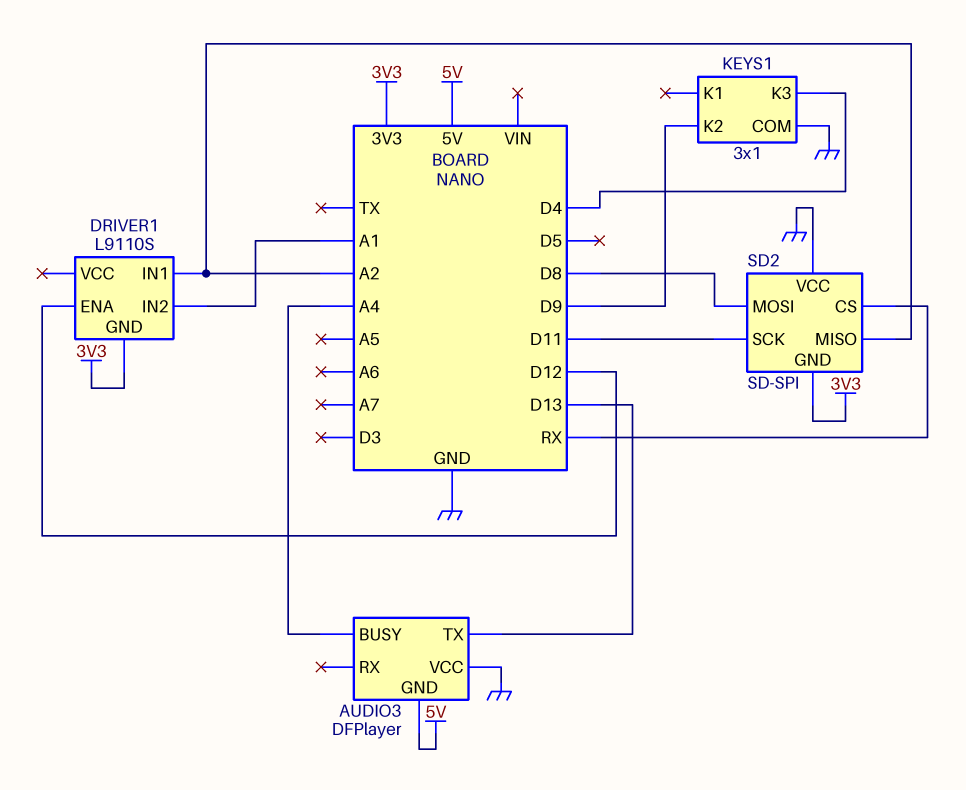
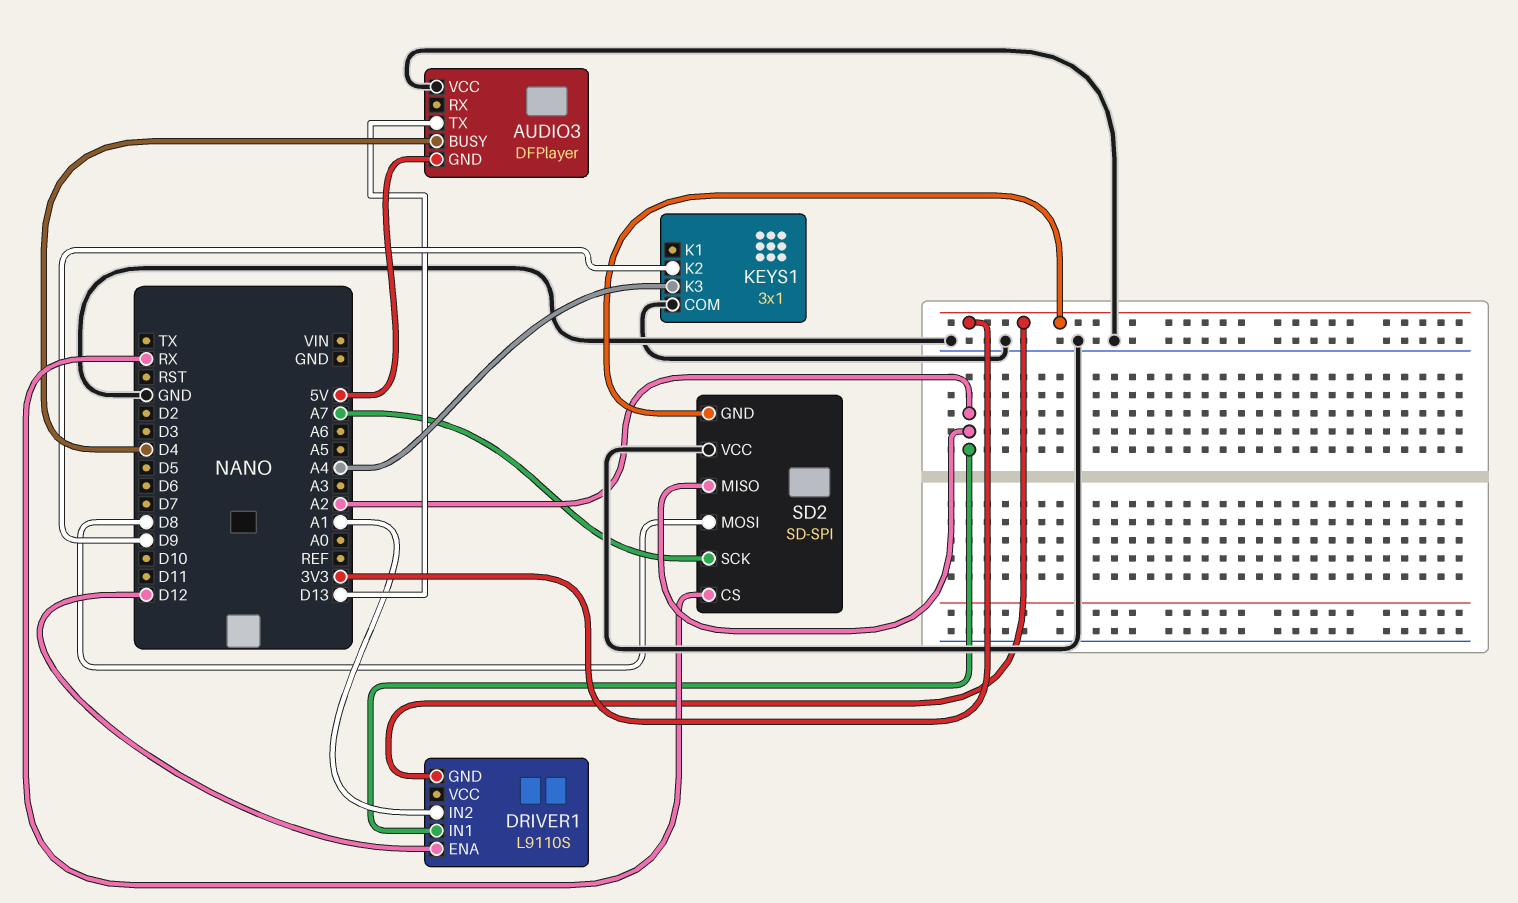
AUDIO3 pin BUSY: A4 -> D4
KEYS1 pin K3: D4 -> A4
SD2 pin SCK: D11 -> A7

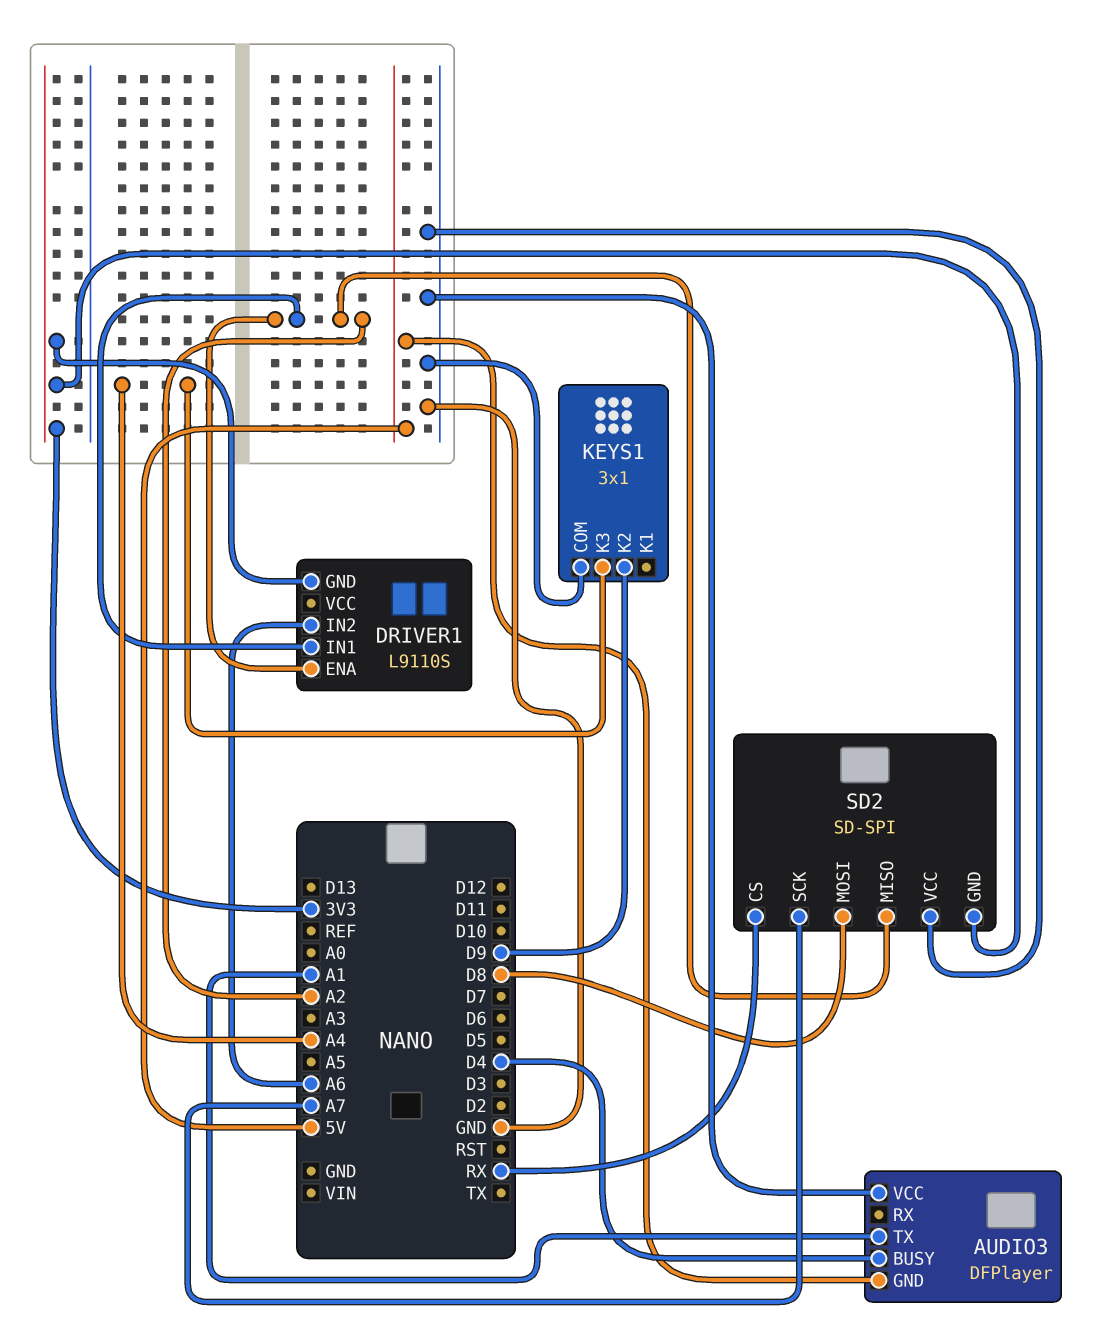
AUDIO3 pin TX: D13 -> A1
DRIVER1 pin ENA: D12 -> A2
DRIVER1 pin IN2: A1 -> A6

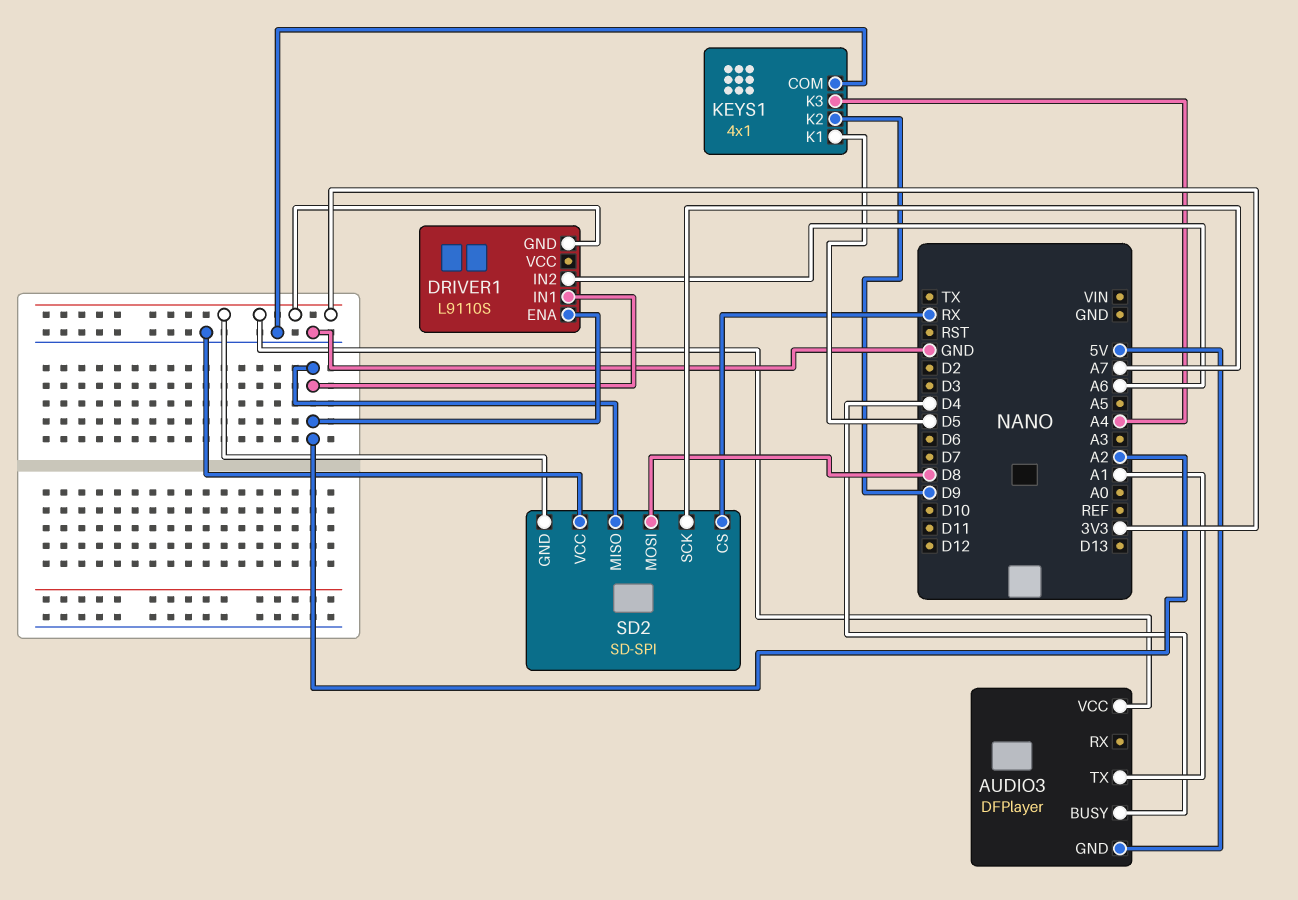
AUDIO3 pin VCC: GND -> 3V3
KEYS1: 3x1 -> 4x1
KEYS1 pin K1: none -> D5

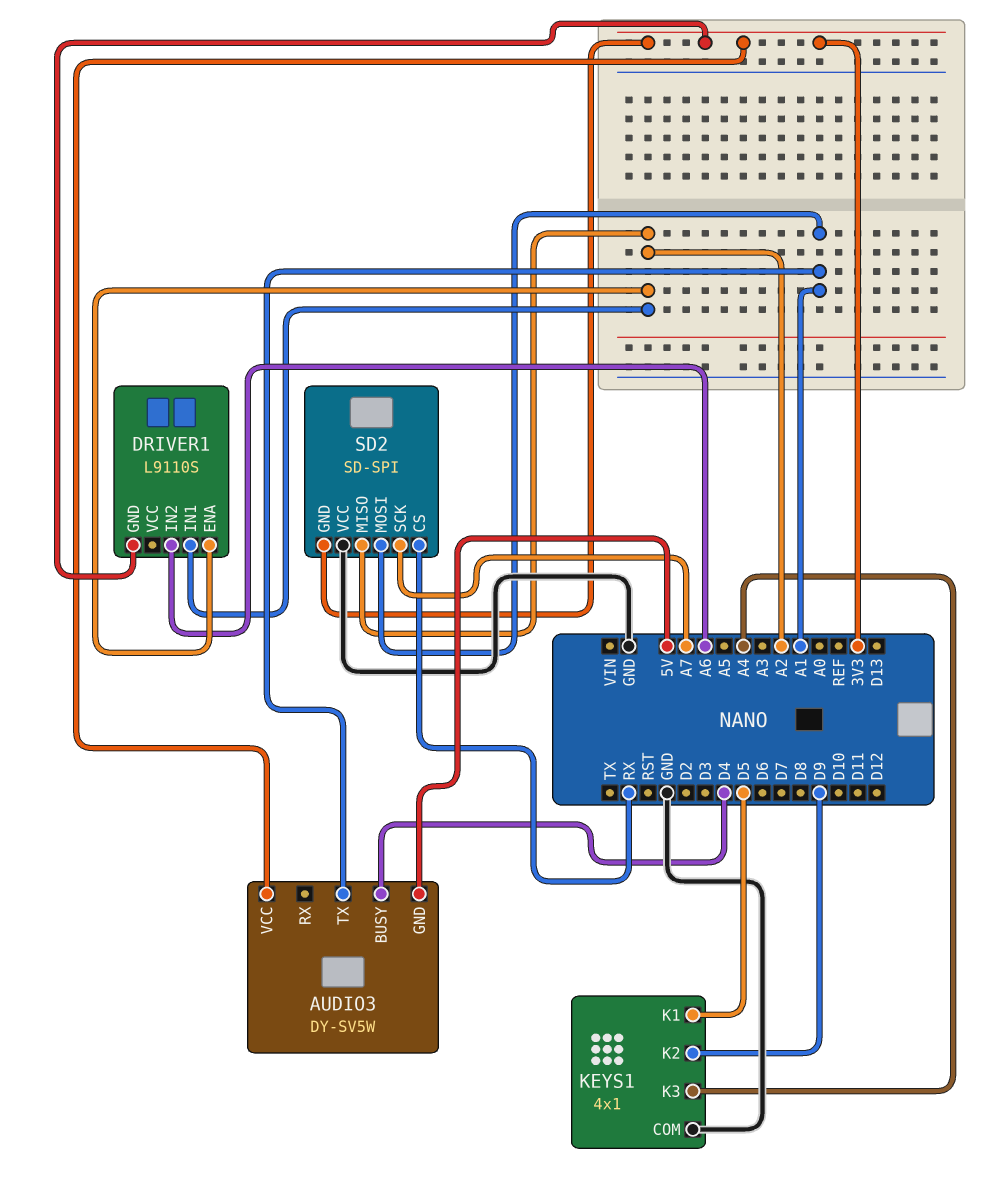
AUDIO3: DFPlayer -> DY-SV5W
SD2 pin MOSI: D8 -> A1

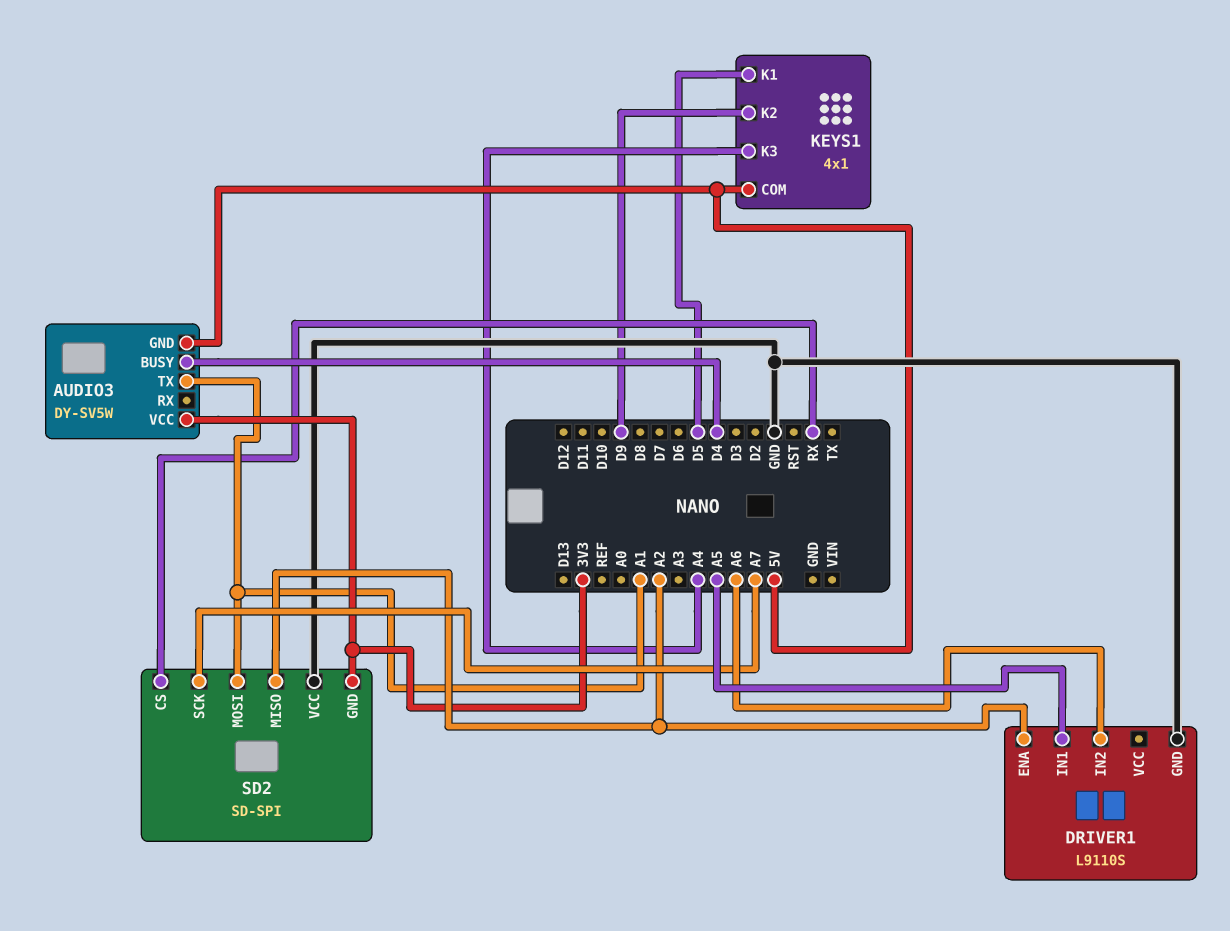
DRIVER1 pin GND: 3V3 -> GND
DRIVER1 pin IN1: A2 -> A5
KEYS1 pin COM: GND -> 5V

